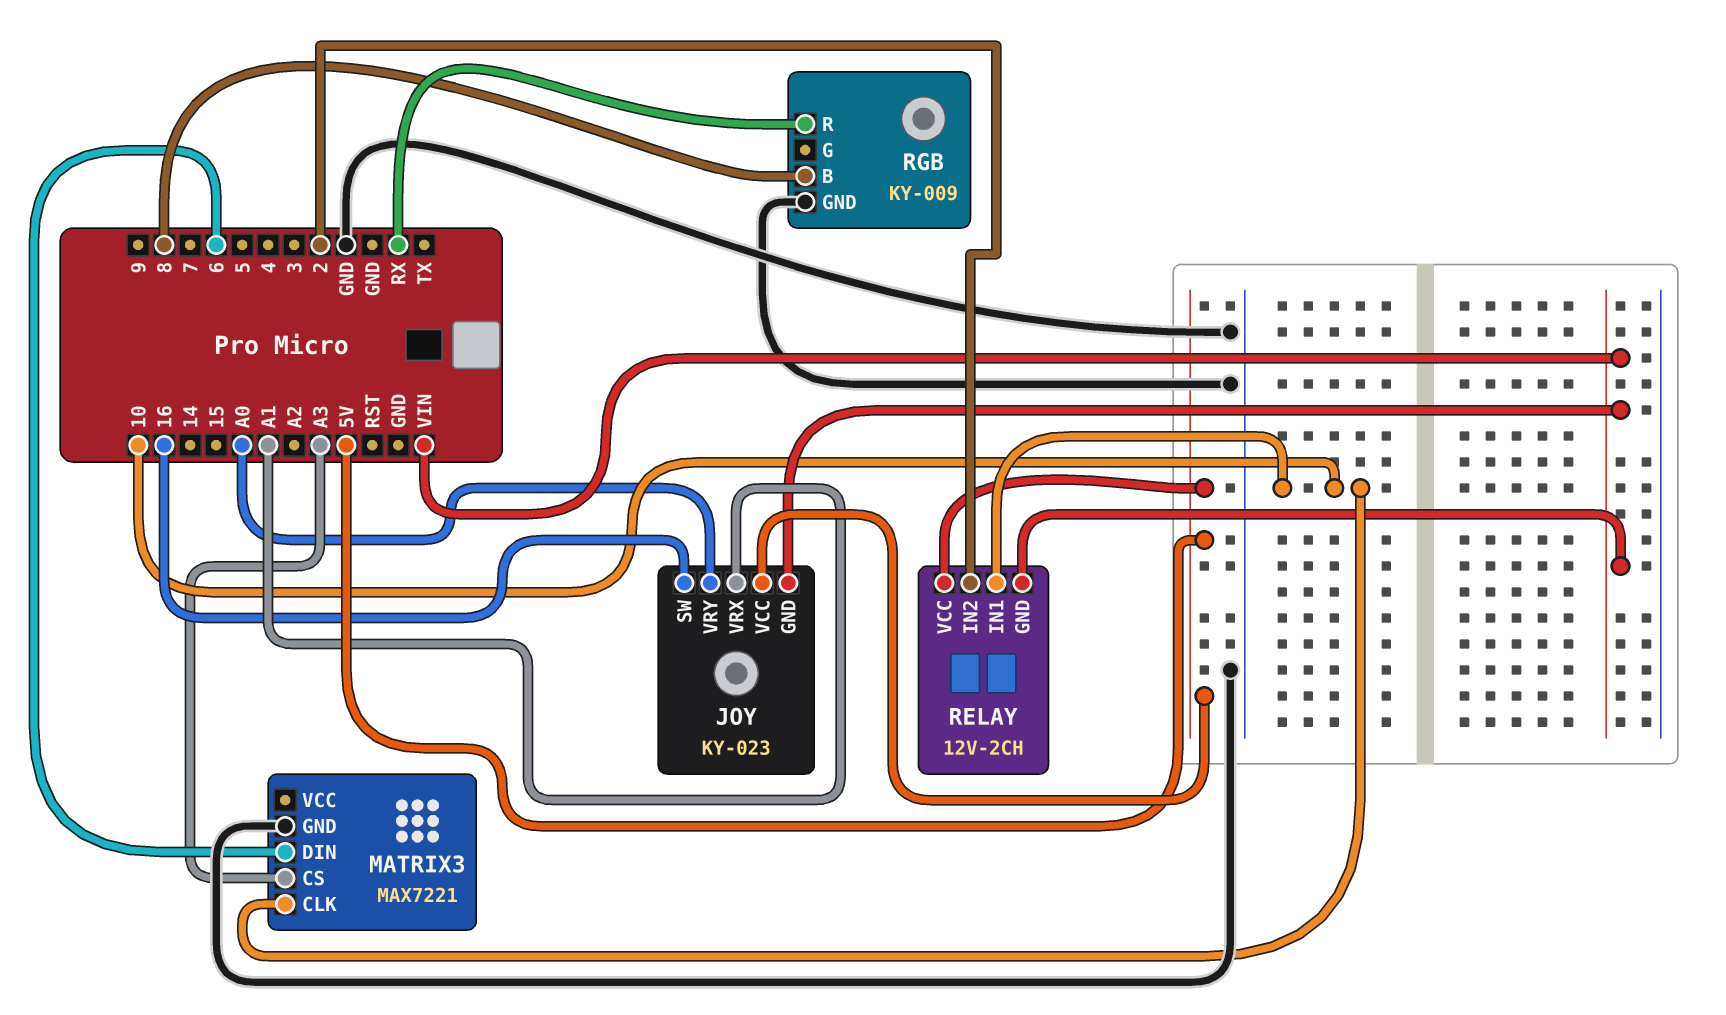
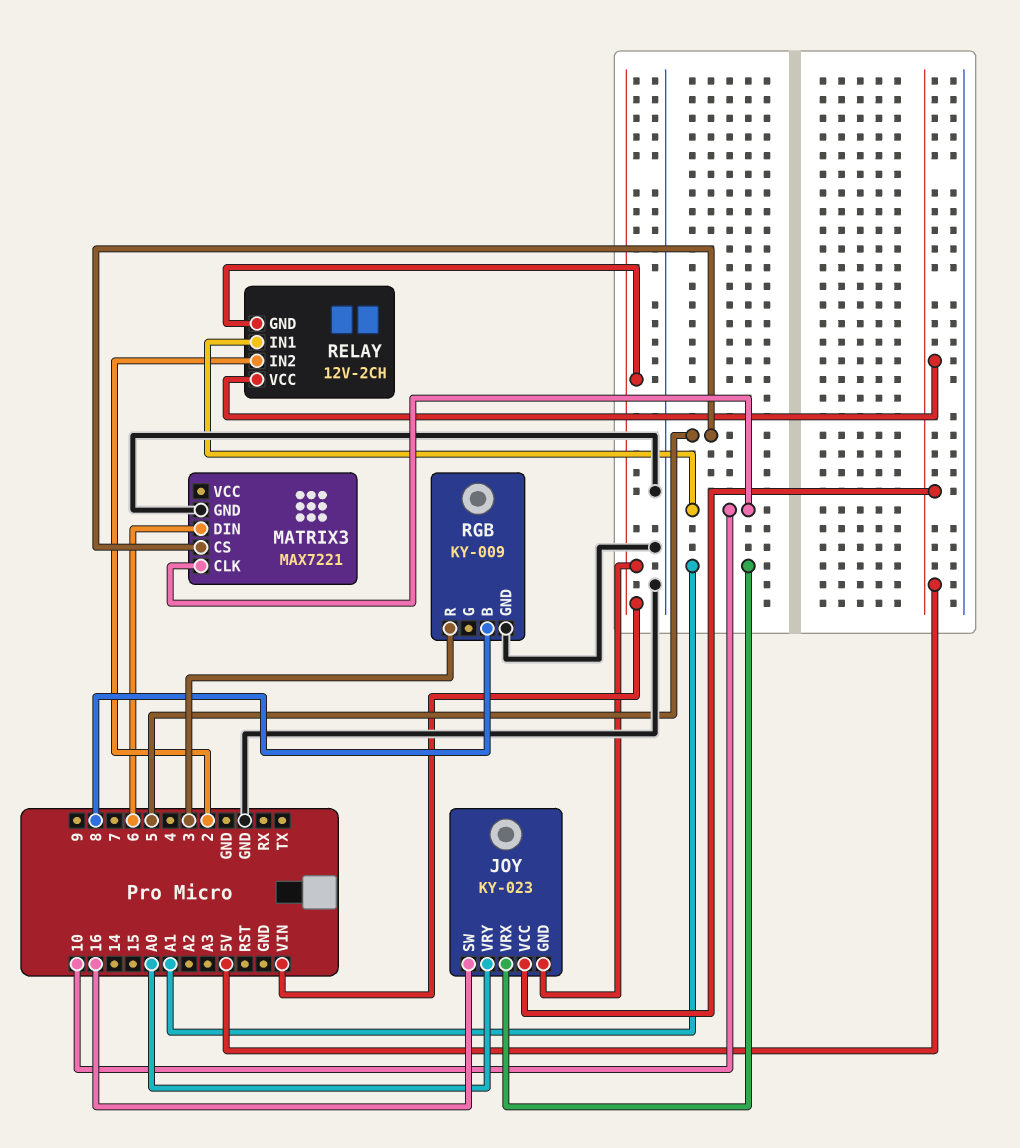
MATRIX3 pin CS: A3 -> 5
RGB pin R: RX -> 3

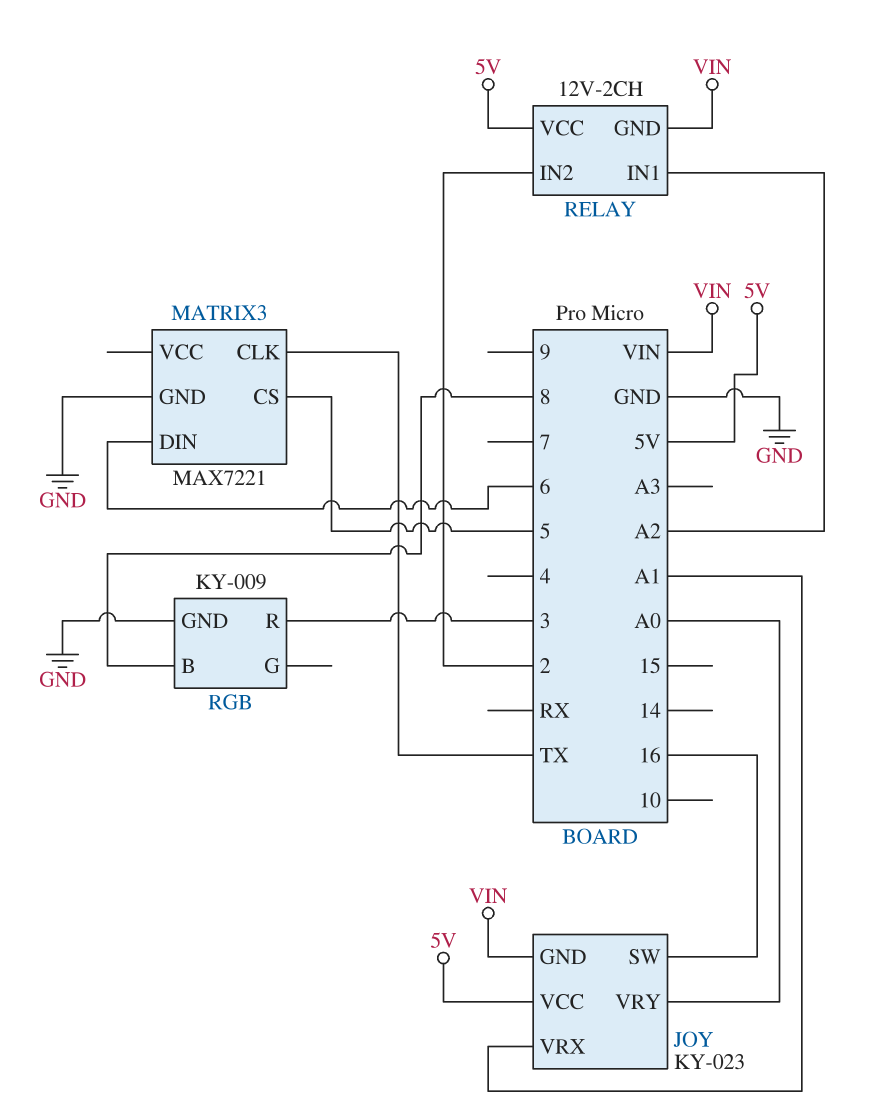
MATRIX3 pin CLK: 10 -> TX
RELAY pin IN1: 10 -> A2

